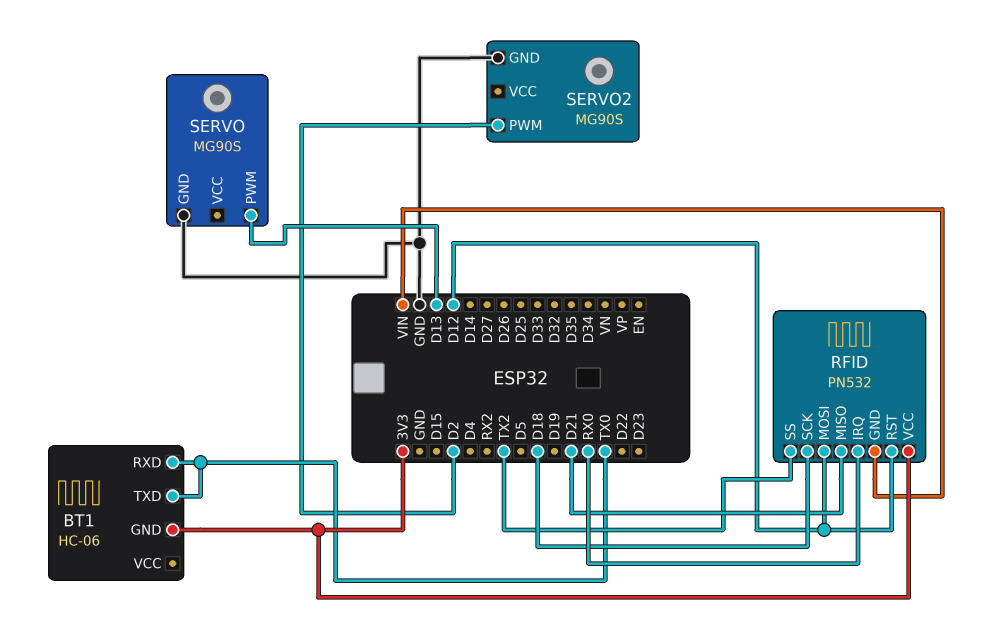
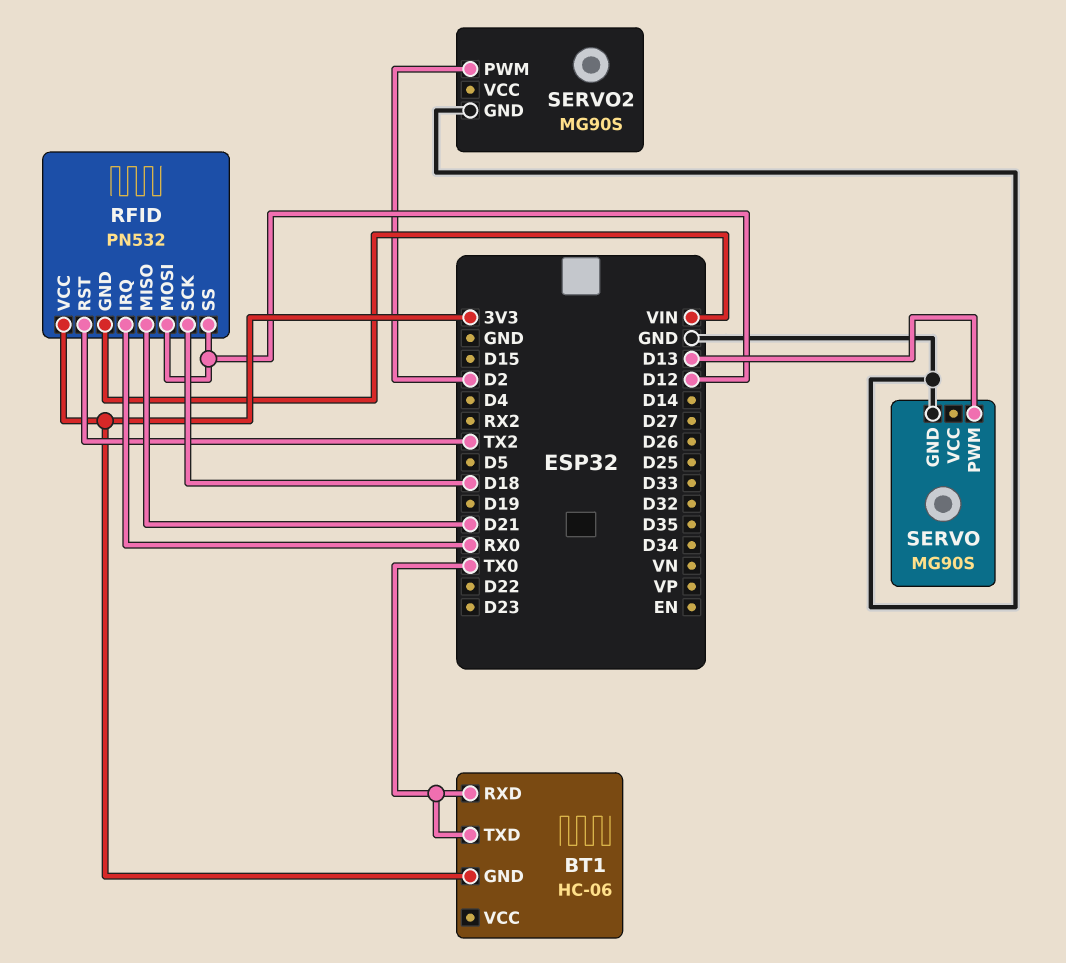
RFID pin RST: D12 -> TX2
RFID pin SS: TX2 -> D12

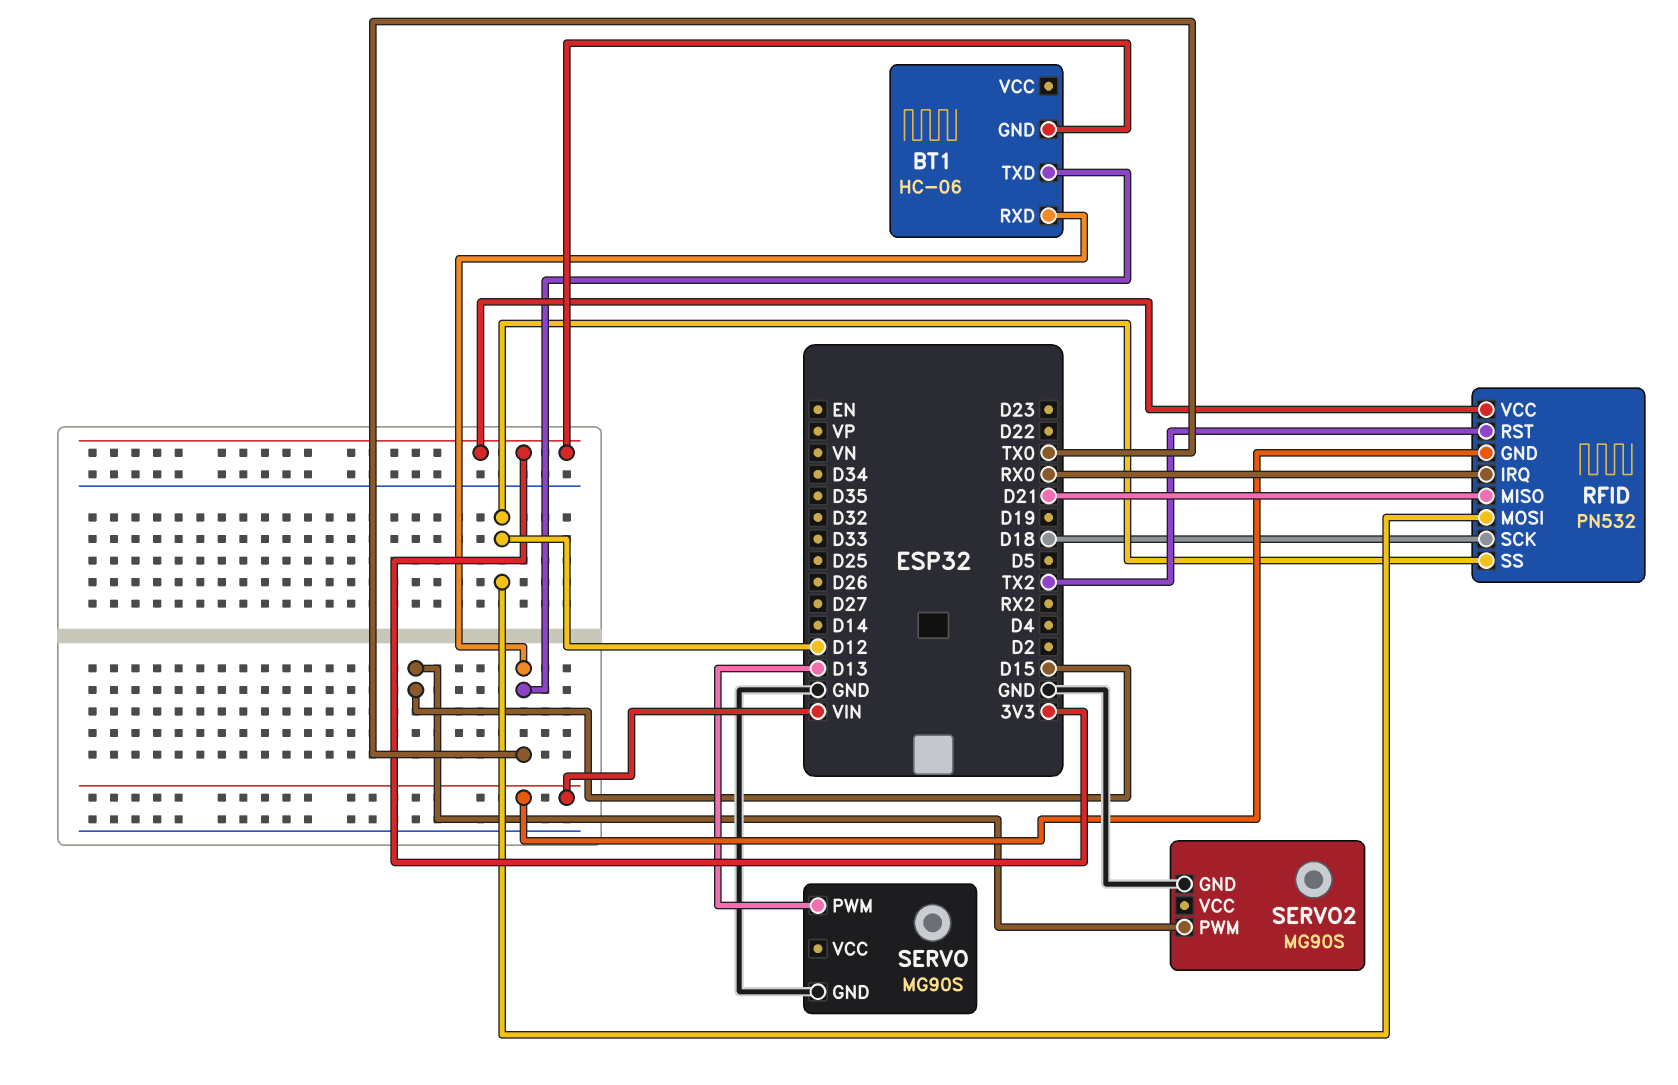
SERVO2 pin PWM: D2 -> D15

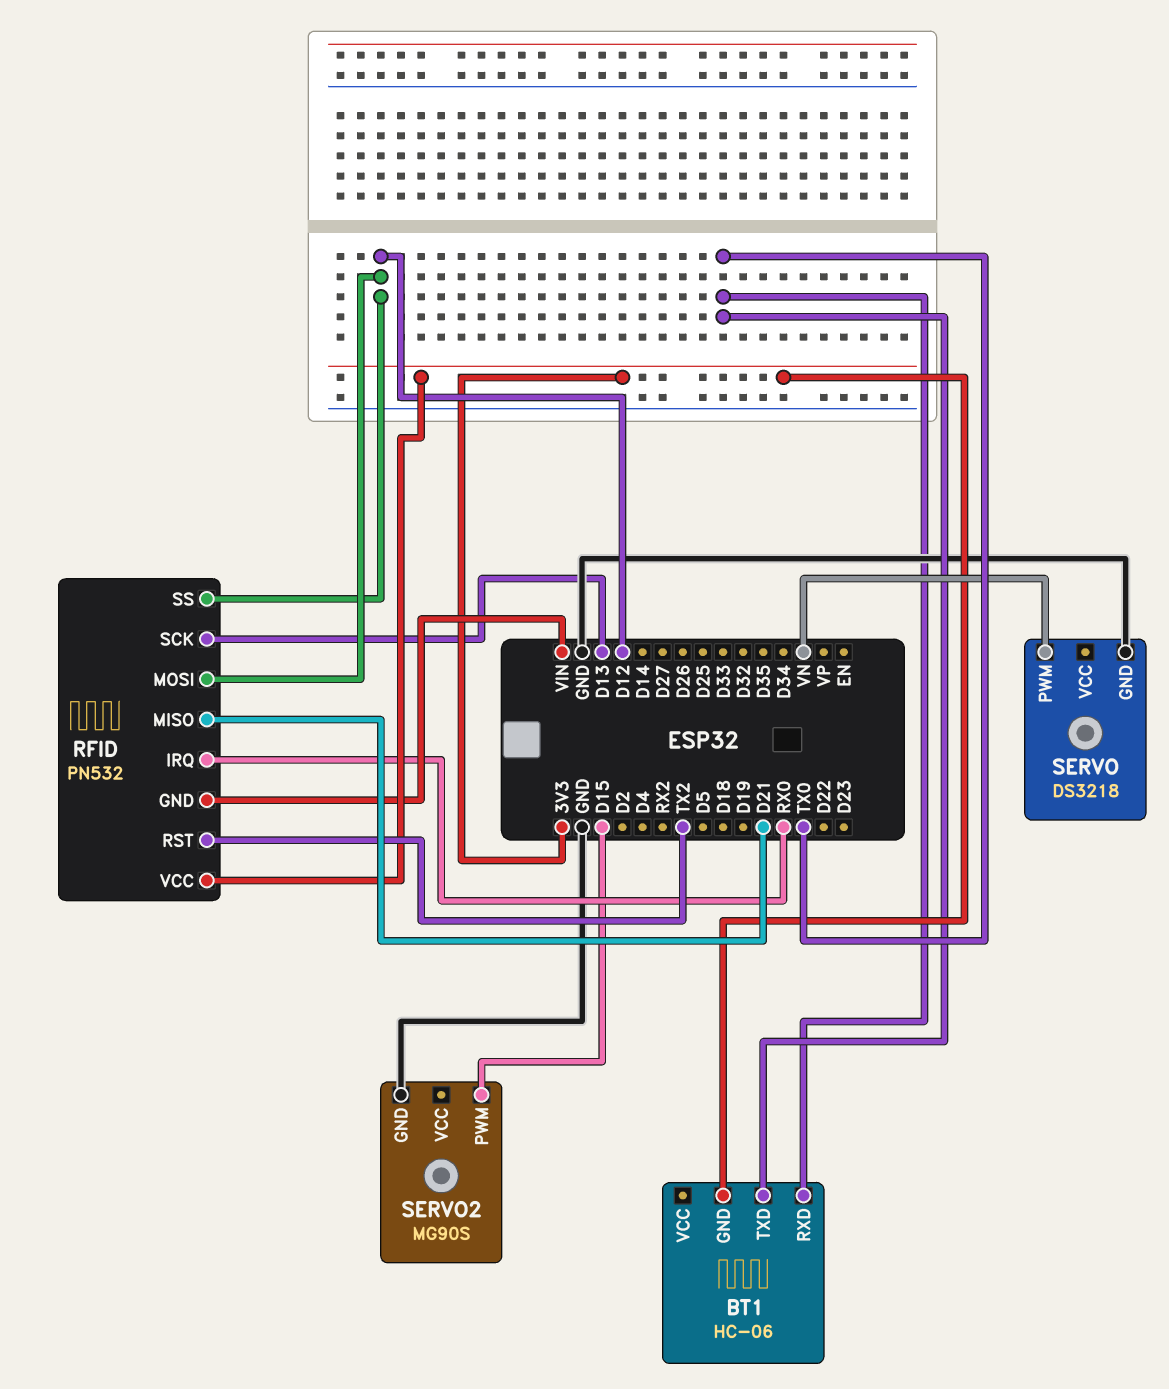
RFID pin SCK: D18 -> D13
SERVO: MG90S -> DS3218
SERVO pin PWM: D13 -> VN

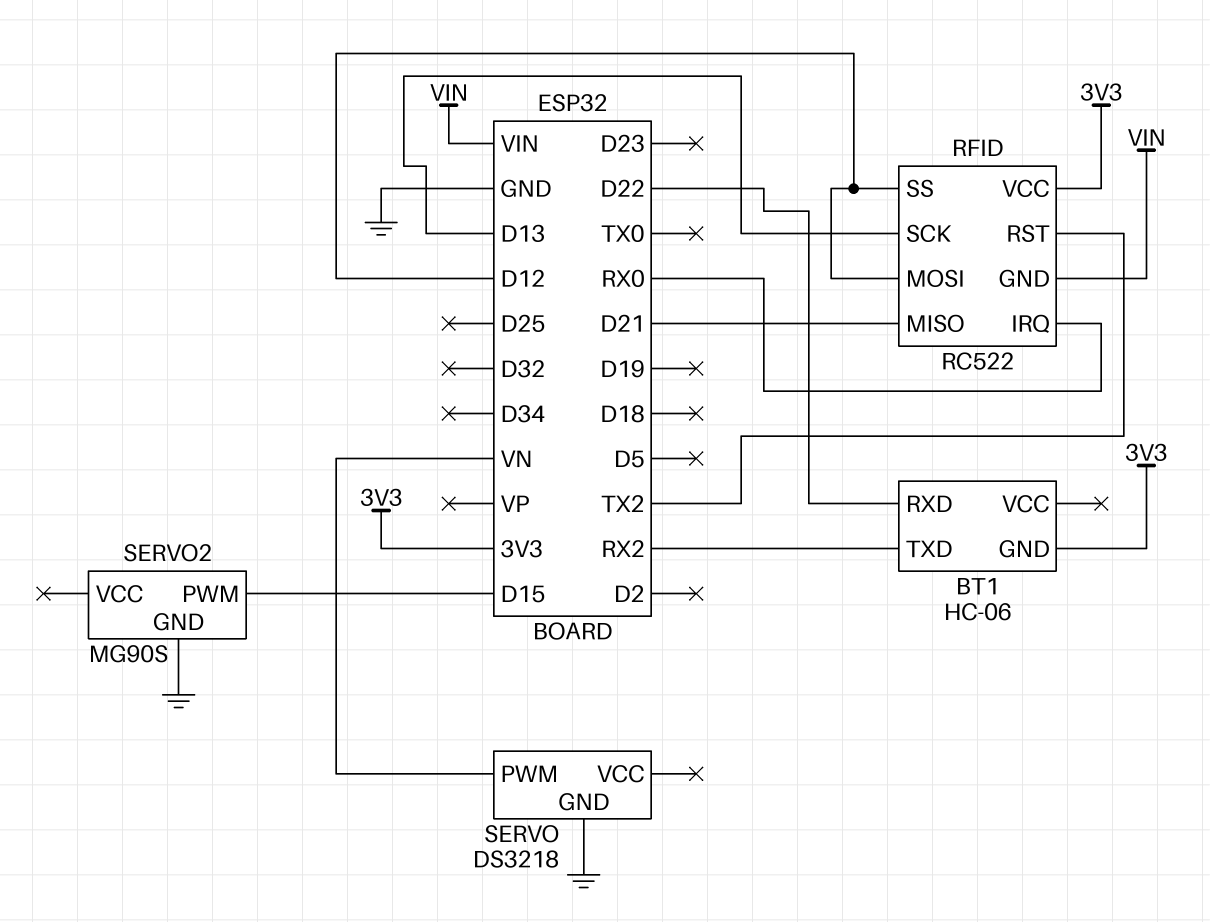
BT1 pin RXD: TX0 -> D22
BT1 pin TXD: TX0 -> RX2
RFID: PN532 -> RC522

